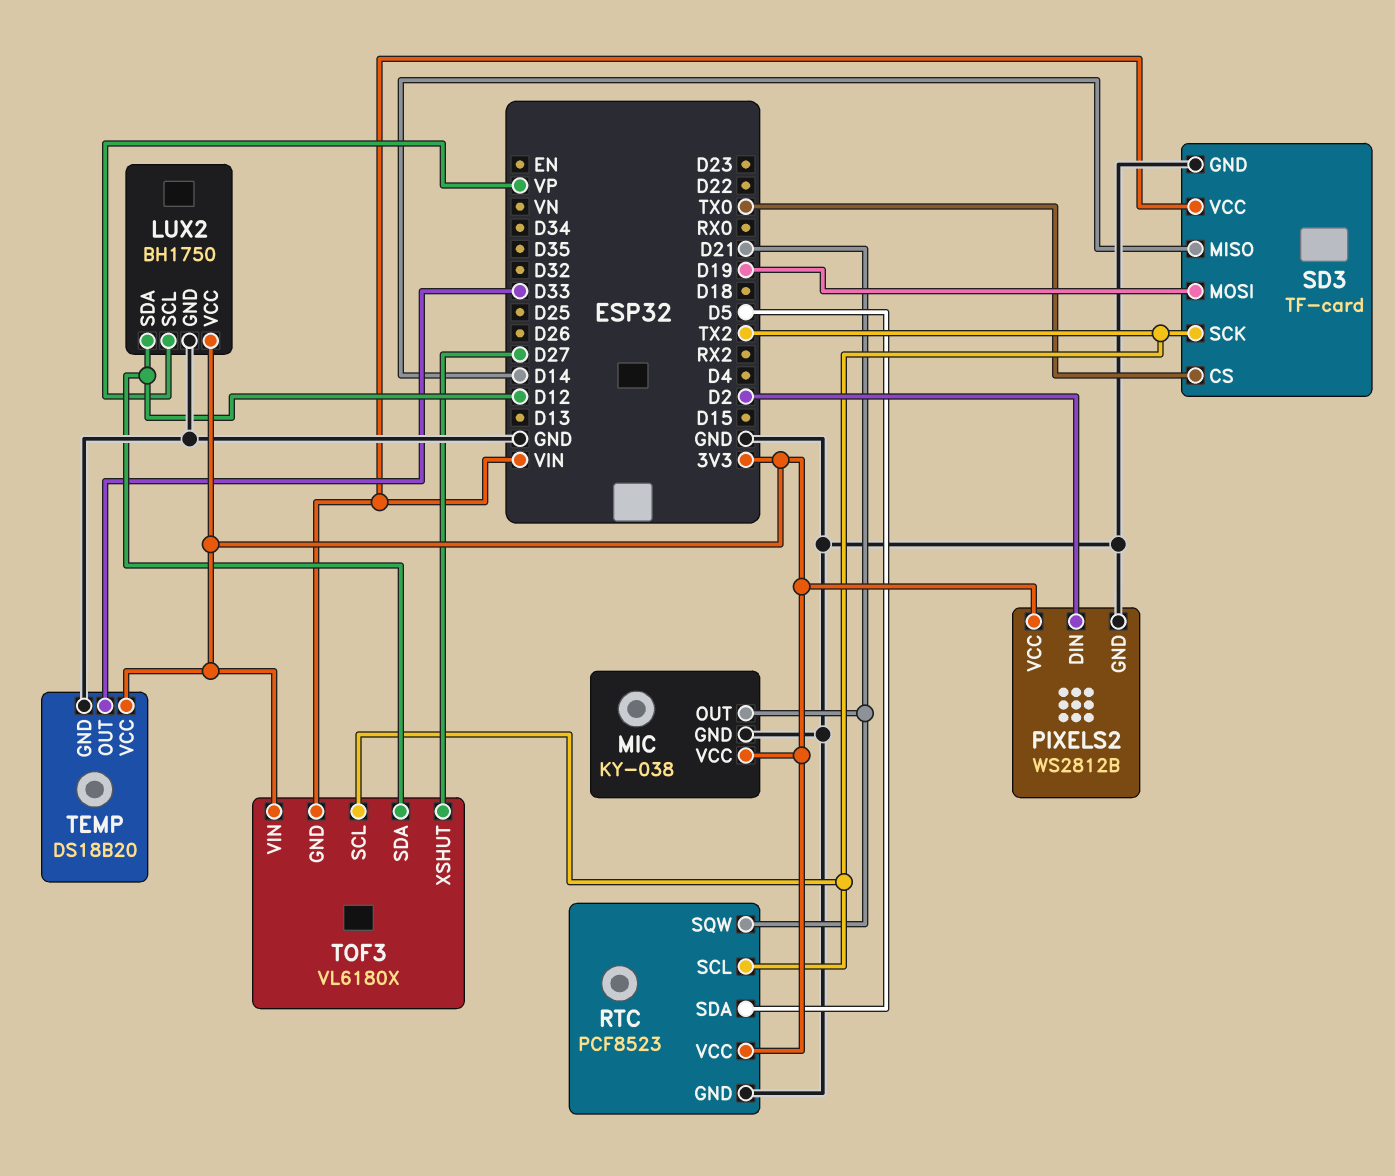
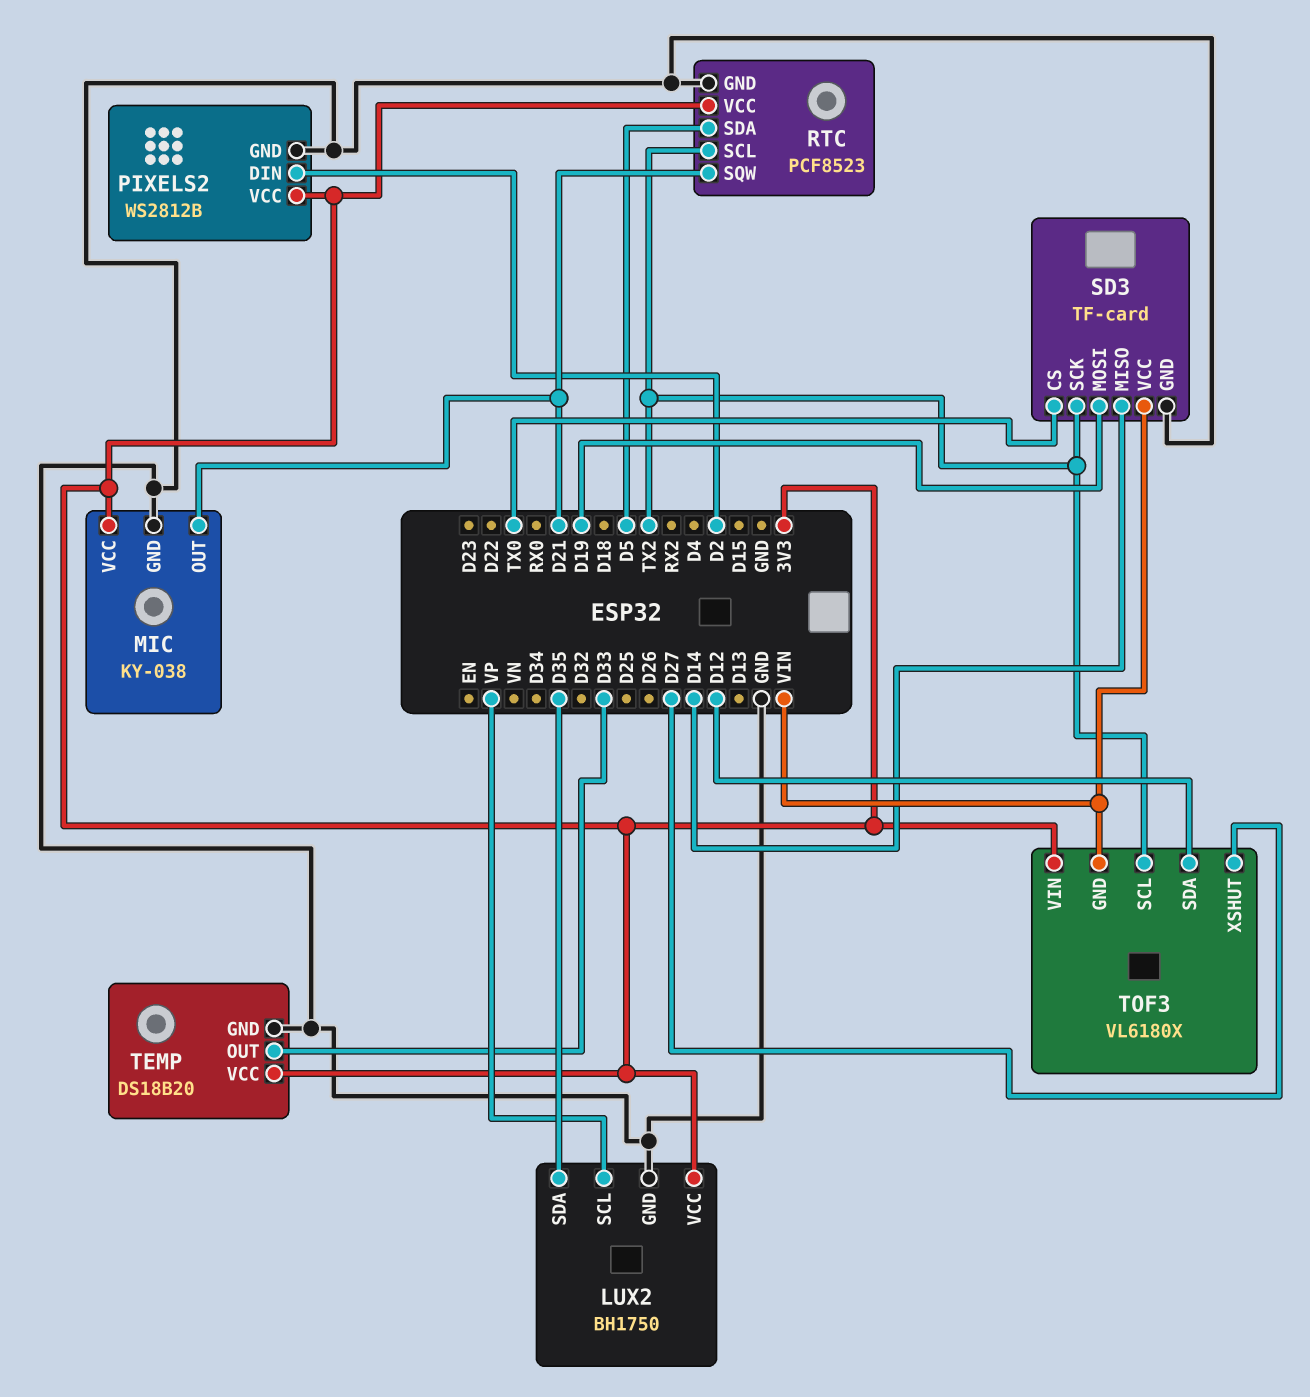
LUX2 pin SDA: D12 -> D35

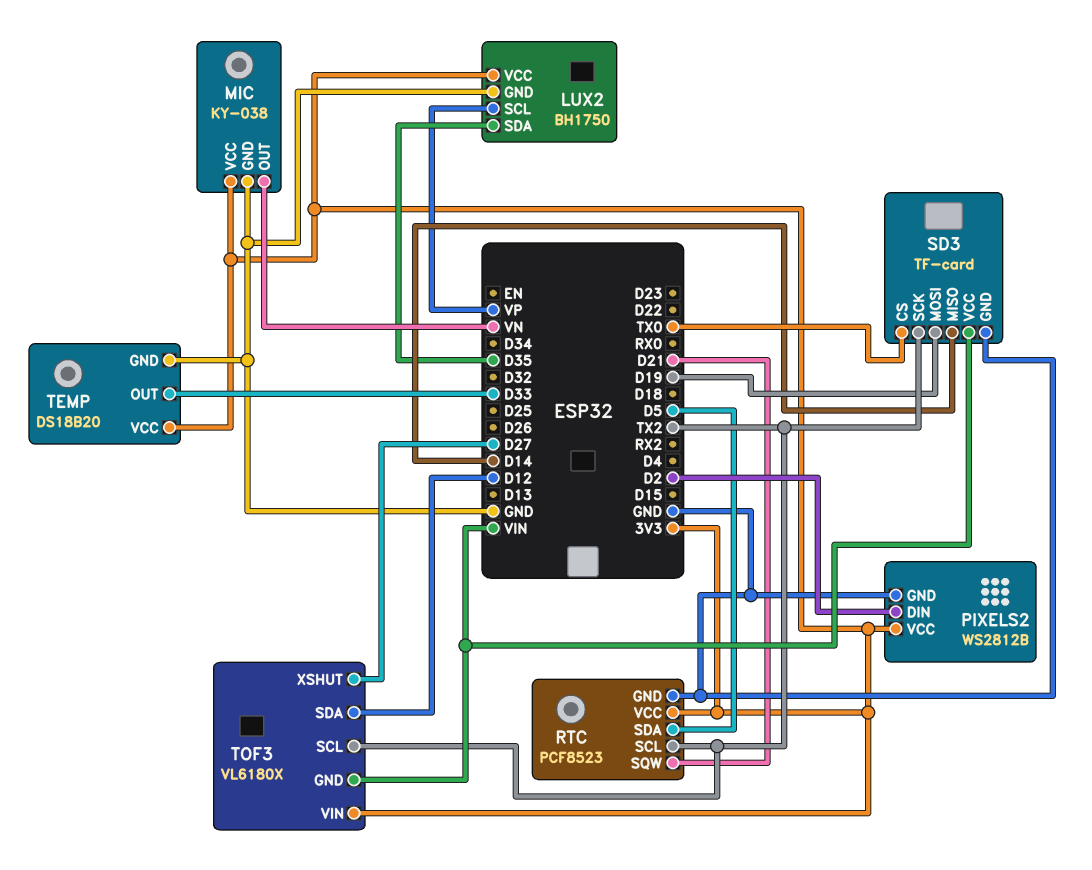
MIC pin OUT: D21 -> VN

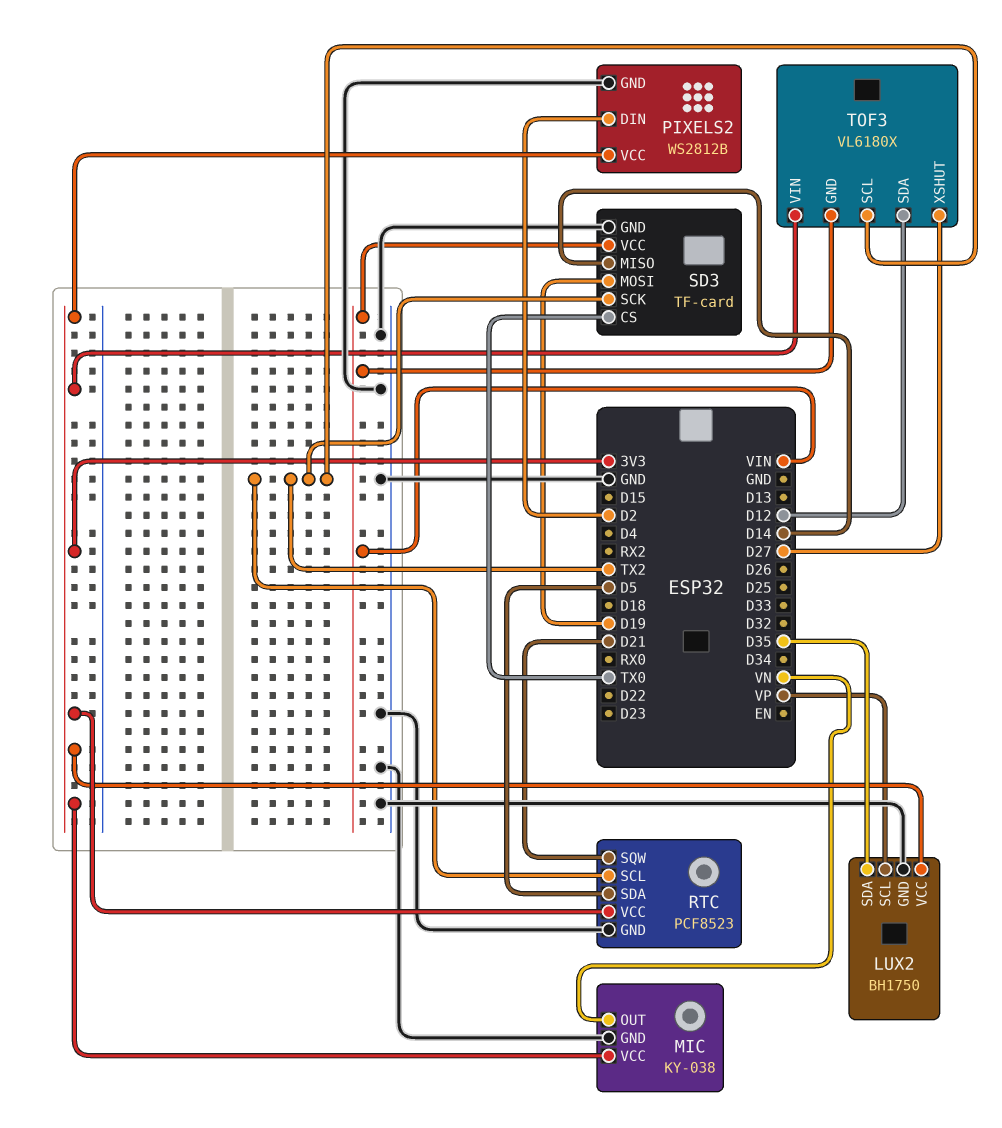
TEMP: DS18B20 -> none
TEMP pin GND: GND -> none
TEMP pin OUT: D33 -> none
TEMP pin VCC: 3V3 -> none

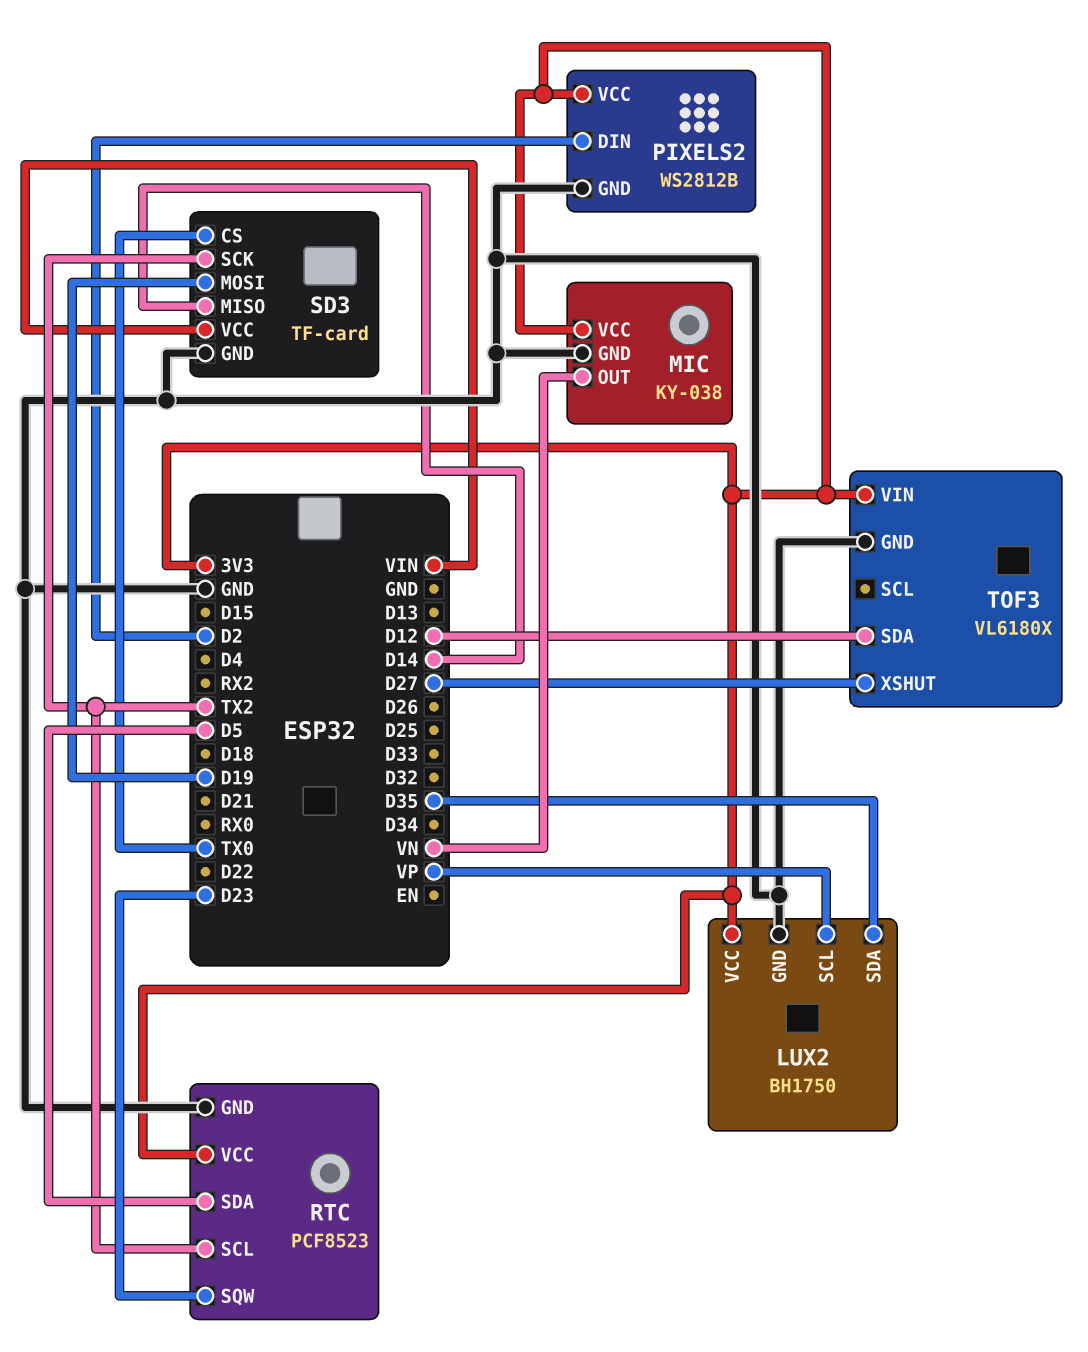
RTC pin SQW: D21 -> D23
TOF3 pin GND: VIN -> GND
TOF3 pin SCL: TX2 -> none

